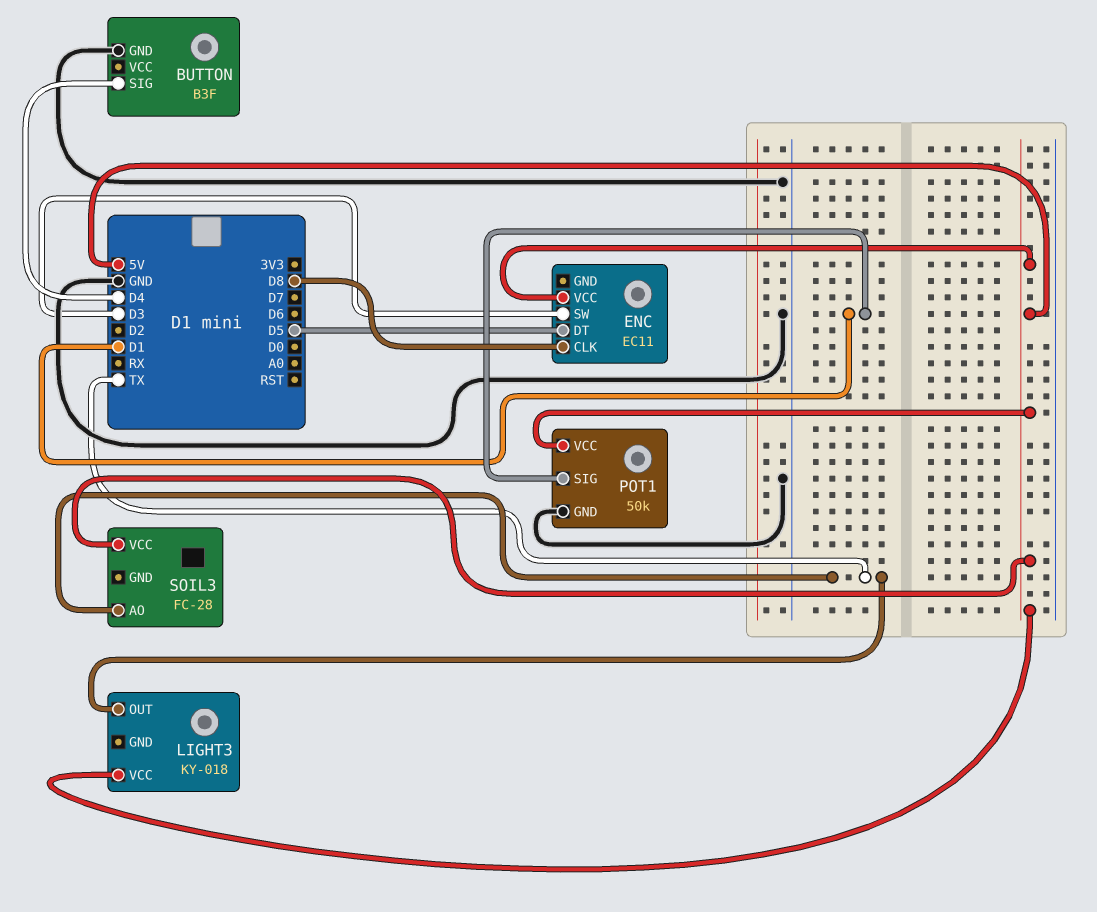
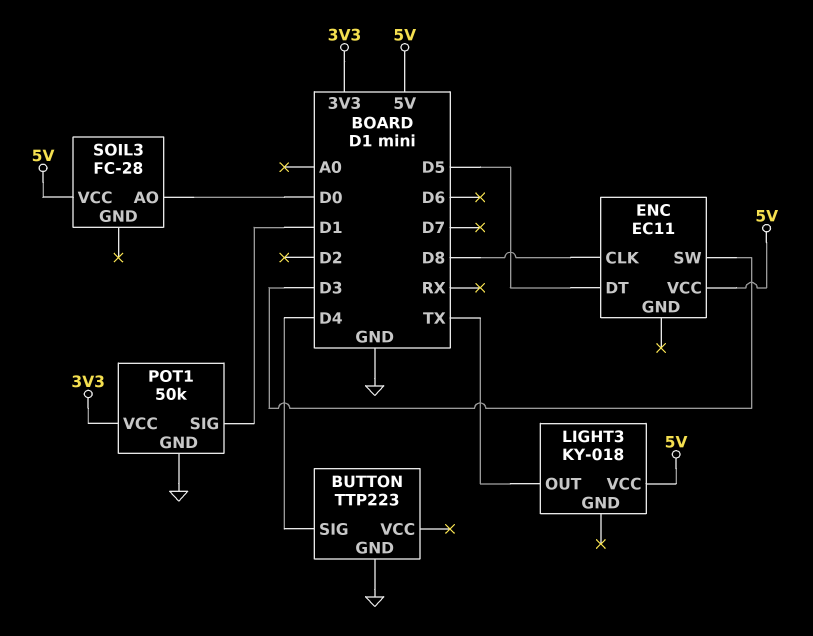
BUTTON: B3F -> TTP223
POT1 pin VCC: 5V -> 3V3
SOIL3 pin AO: TX -> D0

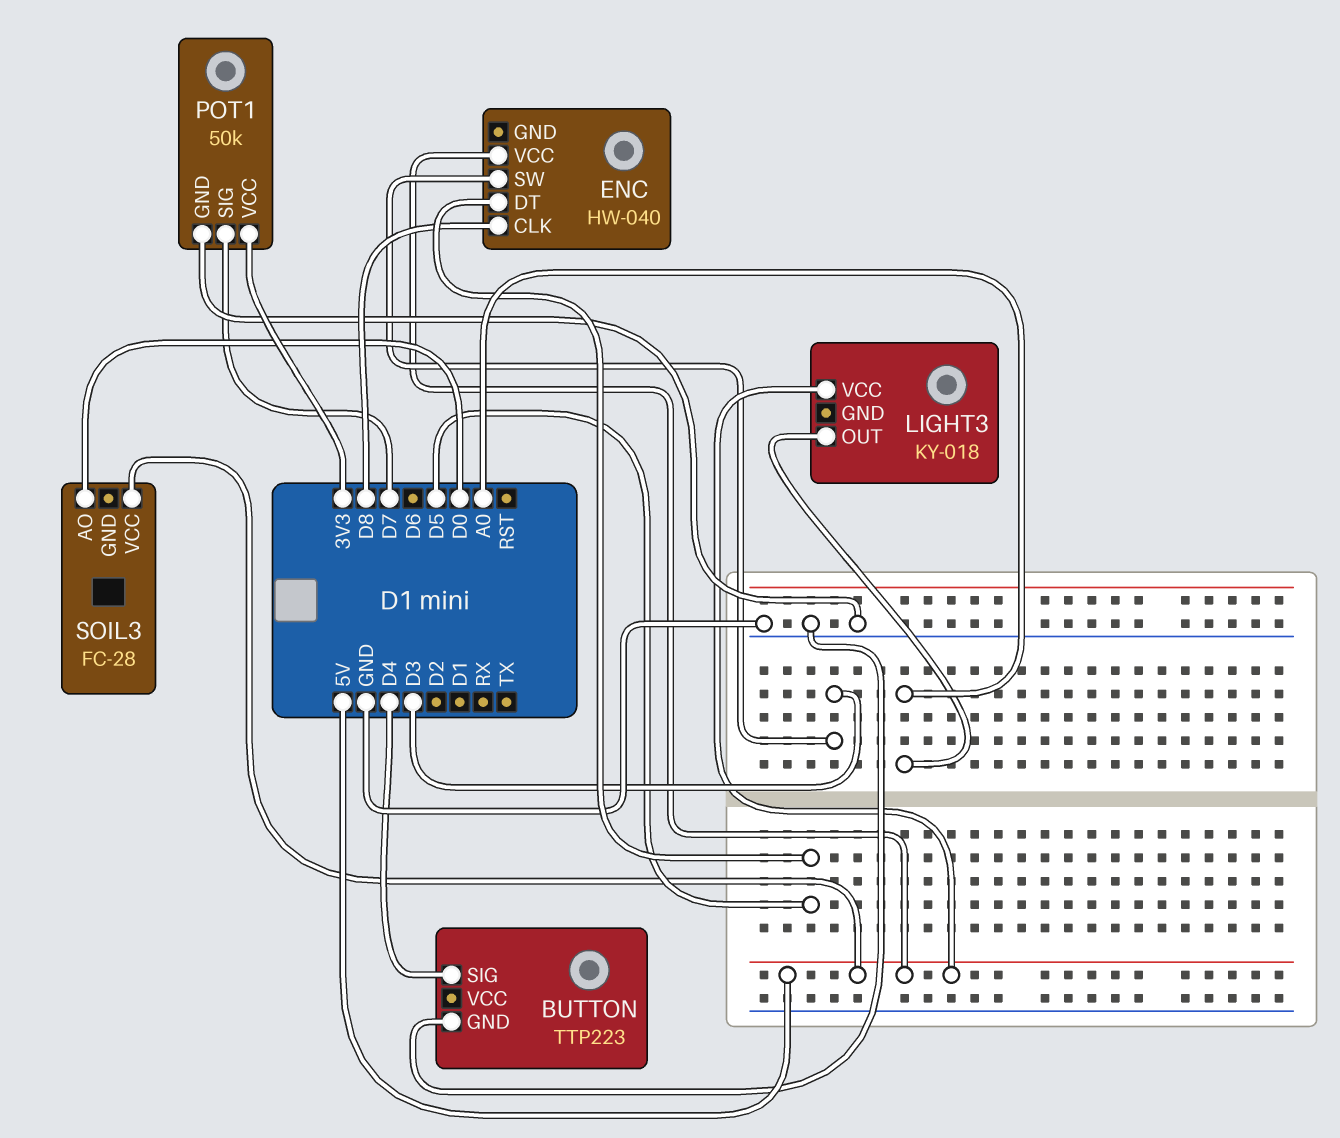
ENC: EC11 -> HW-040
LIGHT3 pin OUT: TX -> A0
POT1 pin SIG: D1 -> D7

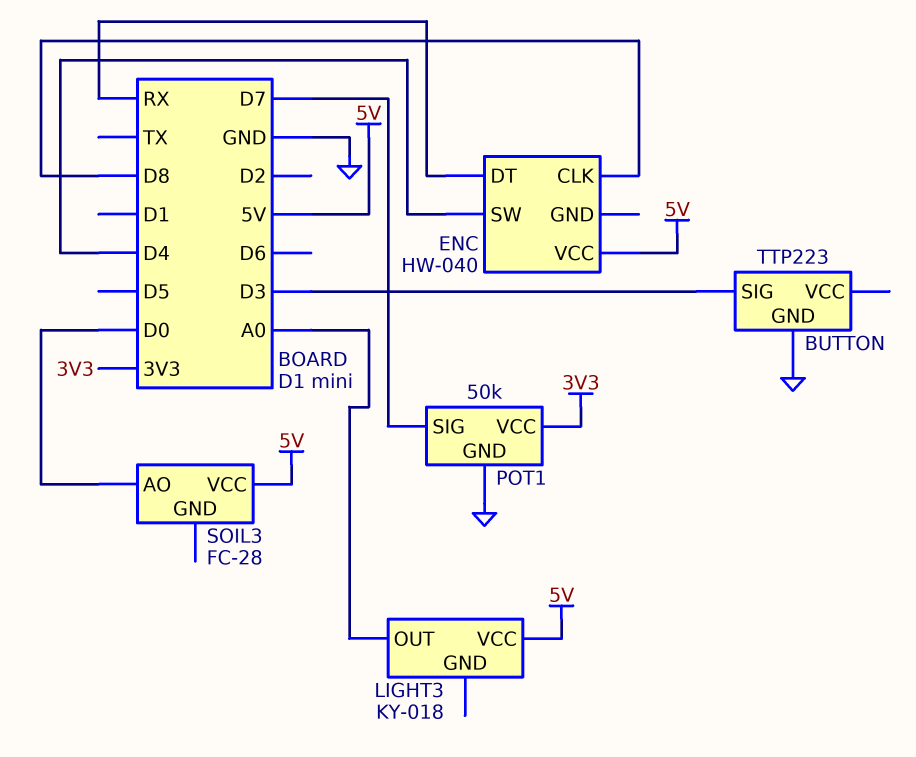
BUTTON pin SIG: D4 -> D3
ENC pin DT: D5 -> RX
ENC pin SW: D3 -> D4

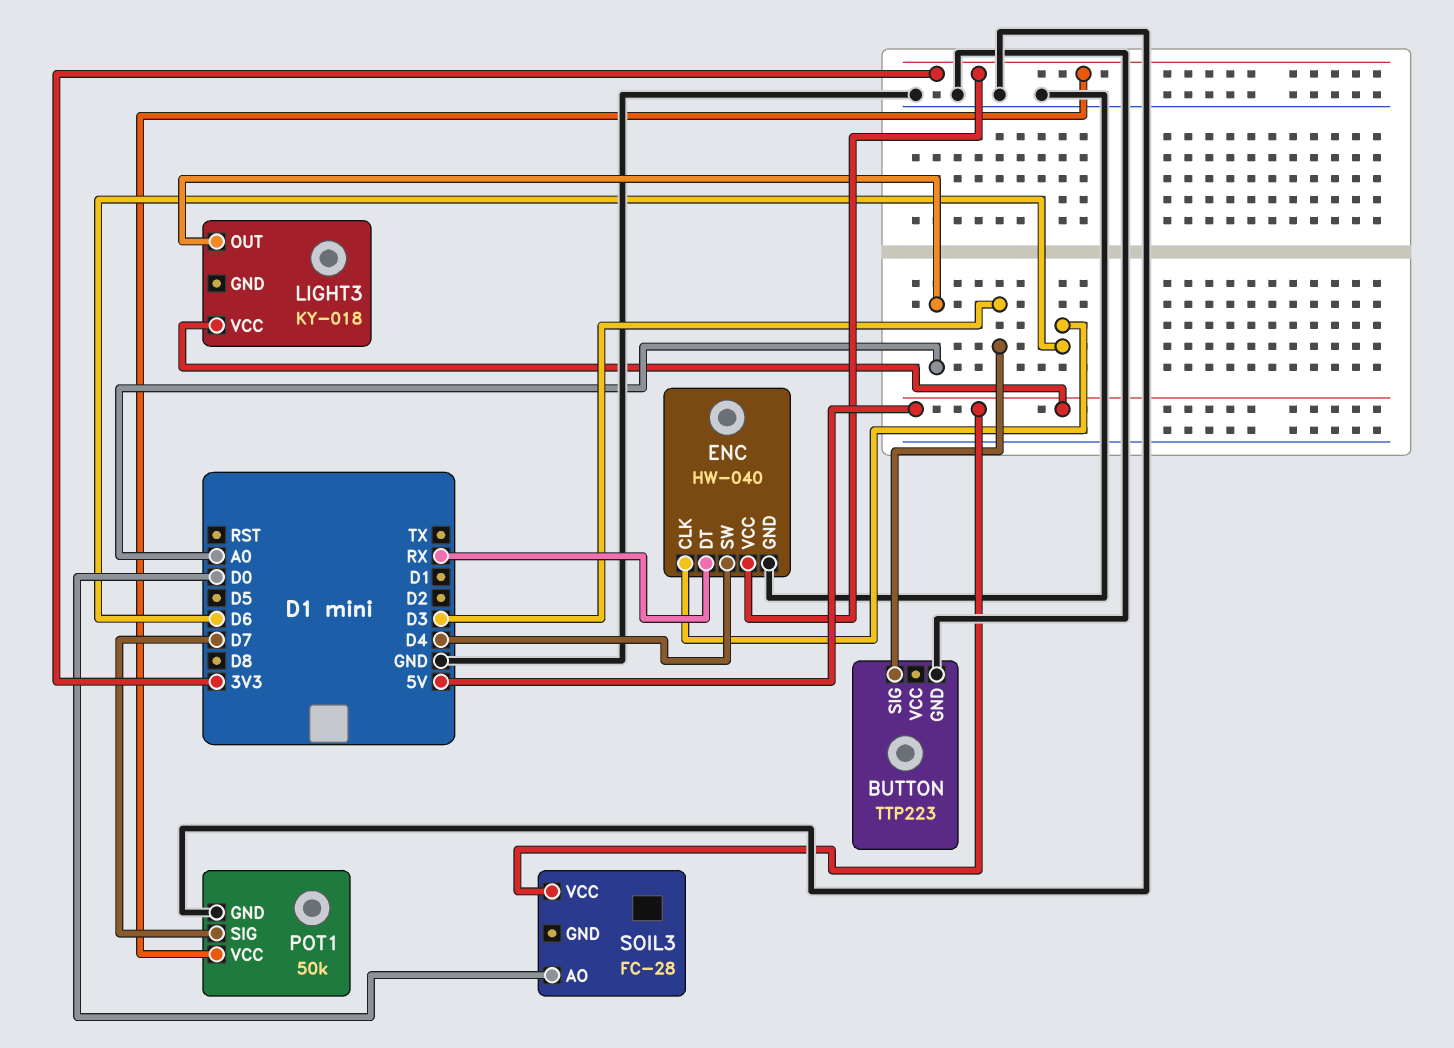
ENC pin CLK: D8 -> D6
ENC pin GND: none -> GND
ENC pin VCC: 5V -> 3V3

